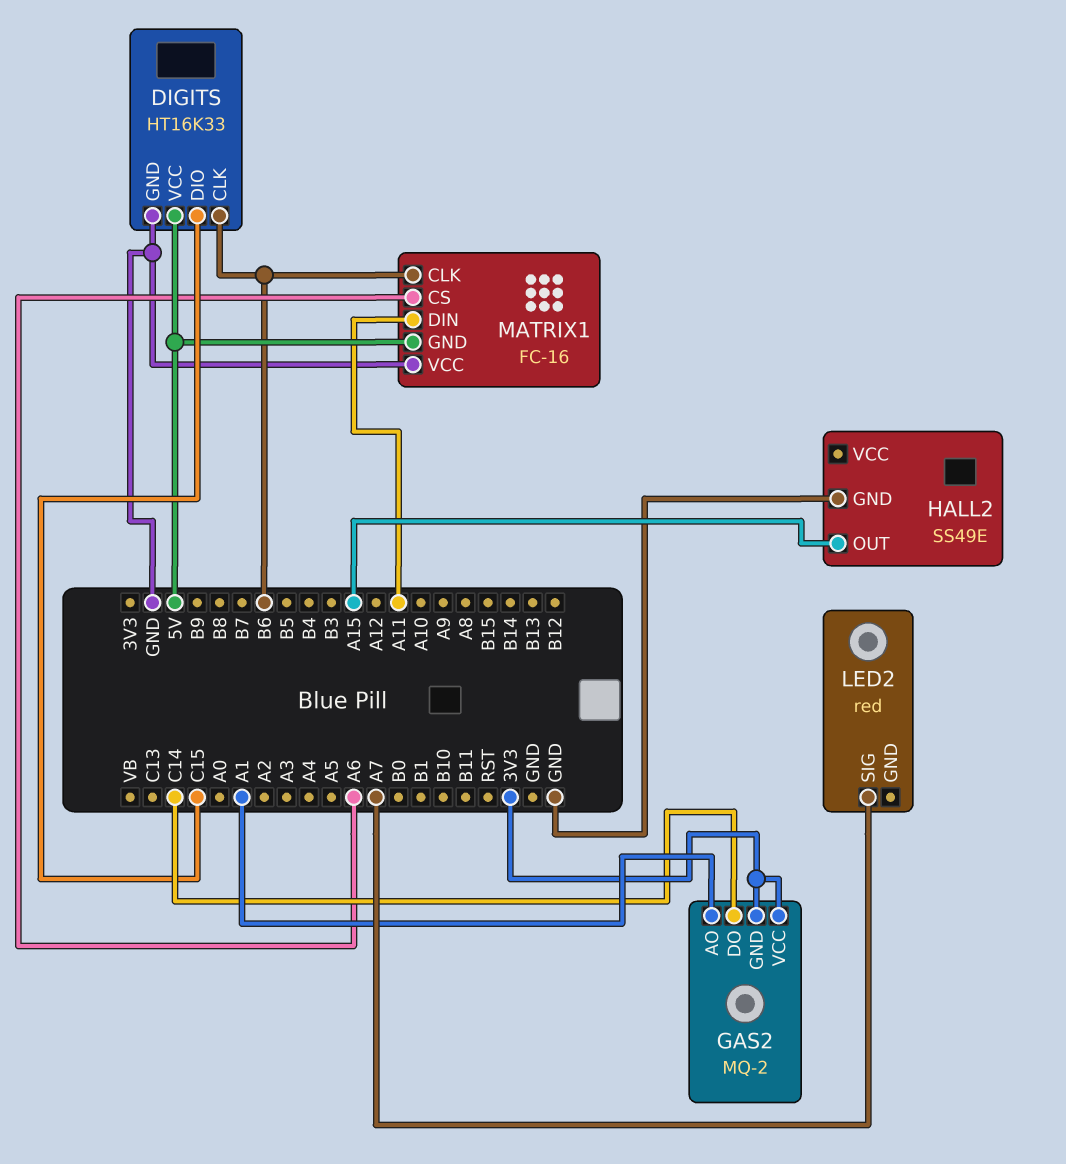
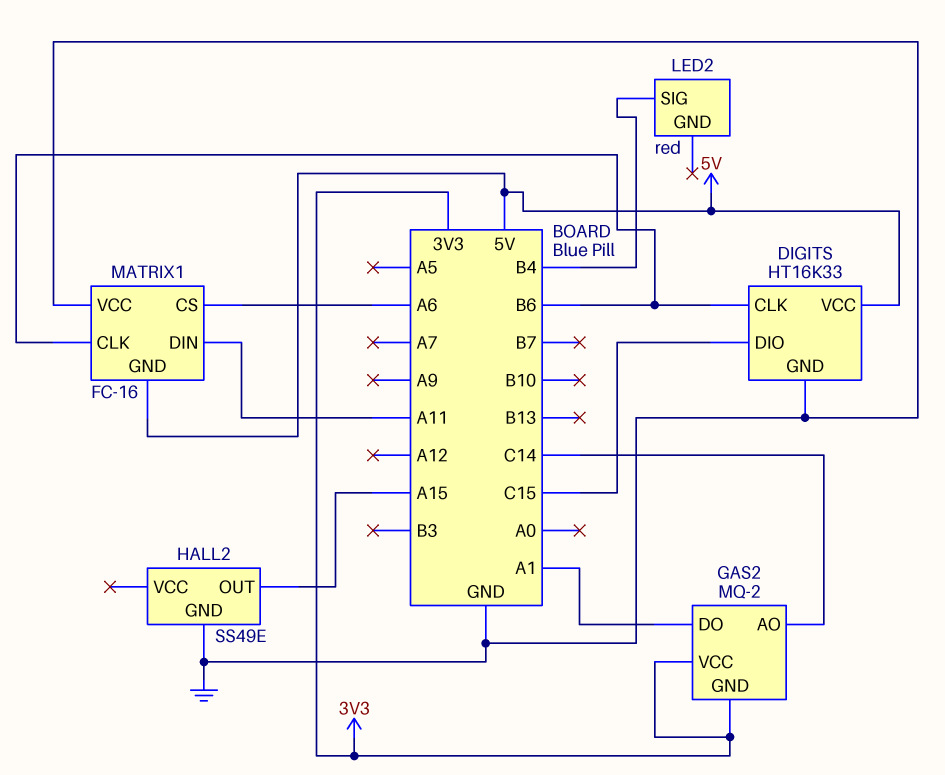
GAS2 pin AO: A1 -> C14
GAS2 pin DO: C14 -> A1
LED2 pin SIG: A7 -> B4

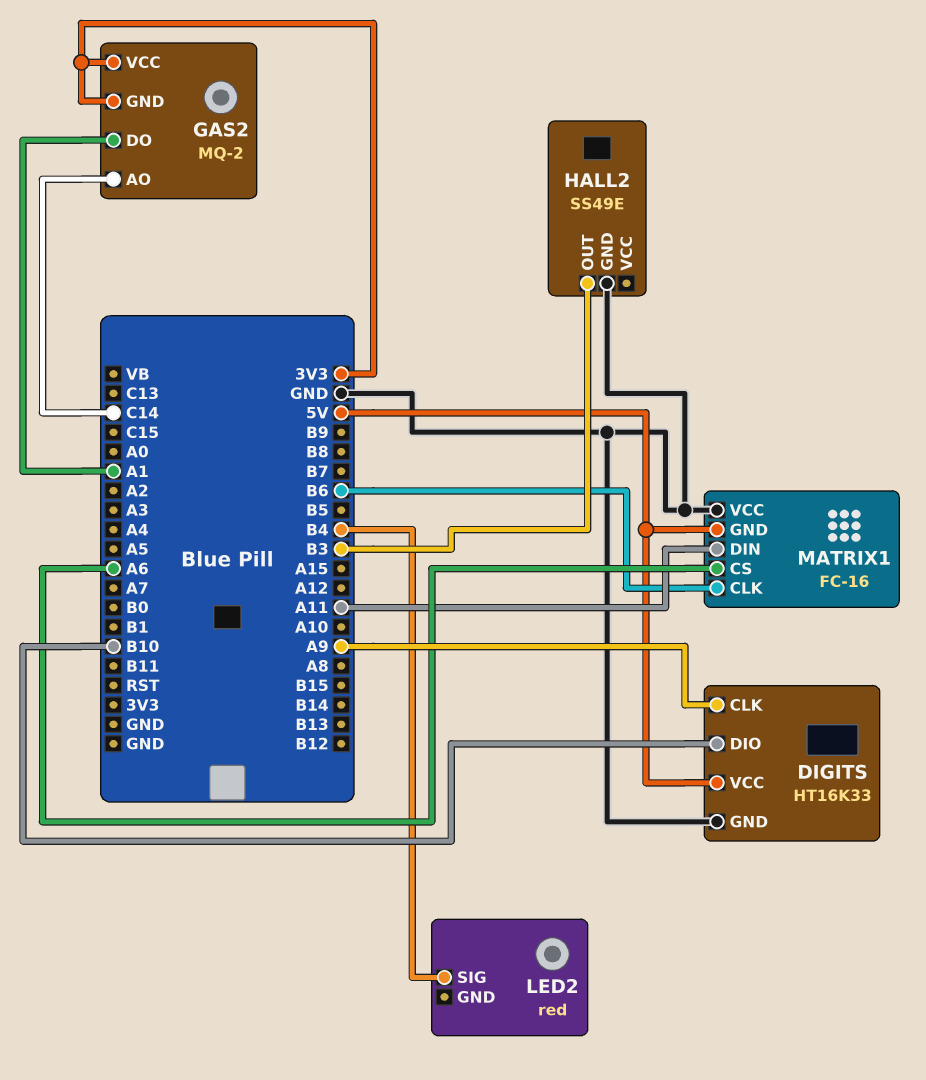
DIGITS pin CLK: B6 -> A9
DIGITS pin DIO: C15 -> B10
HALL2 pin OUT: A15 -> B3

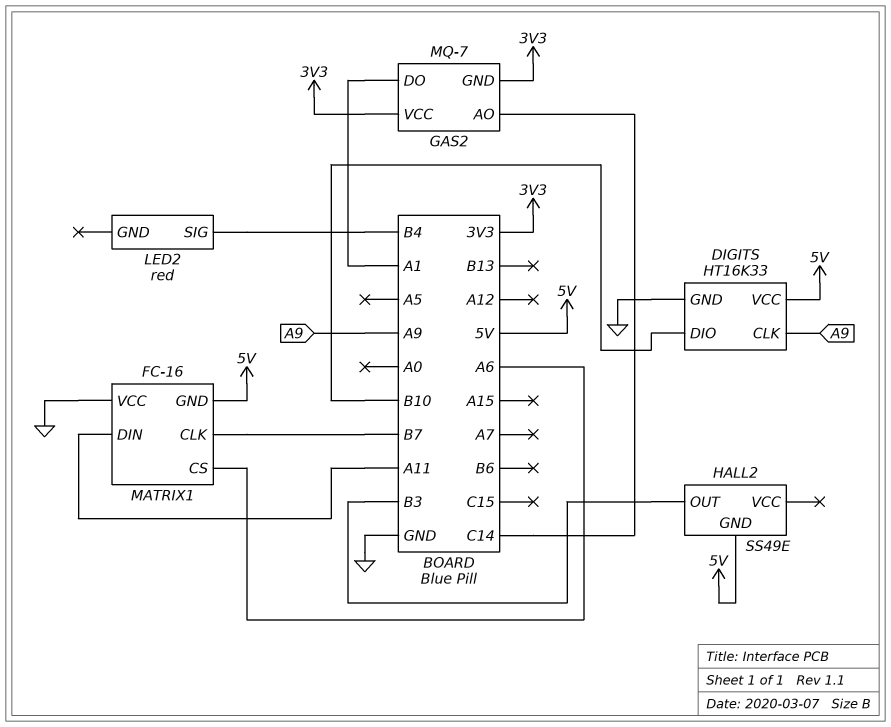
GAS2: MQ-2 -> MQ-7
HALL2 pin GND: GND -> 5V
MATRIX1 pin CLK: B6 -> B7

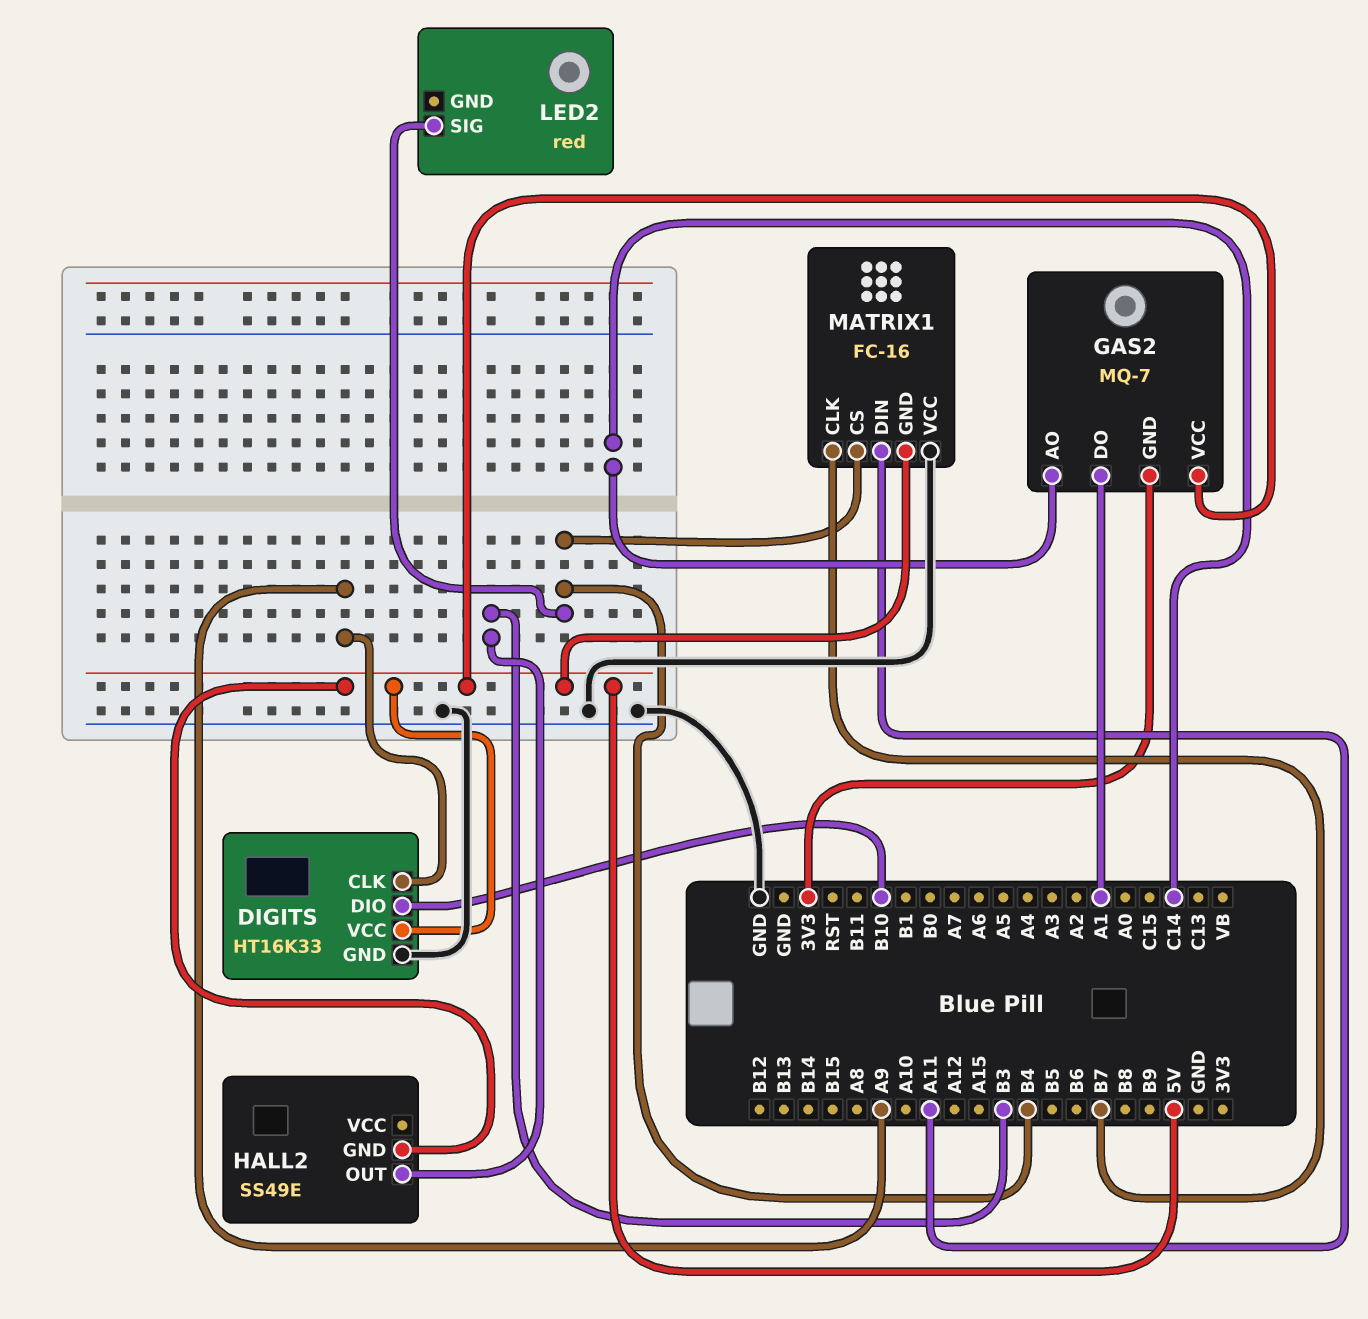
GAS2 pin VCC: 3V3 -> 5V
MATRIX1 pin CS: A6 -> B4

